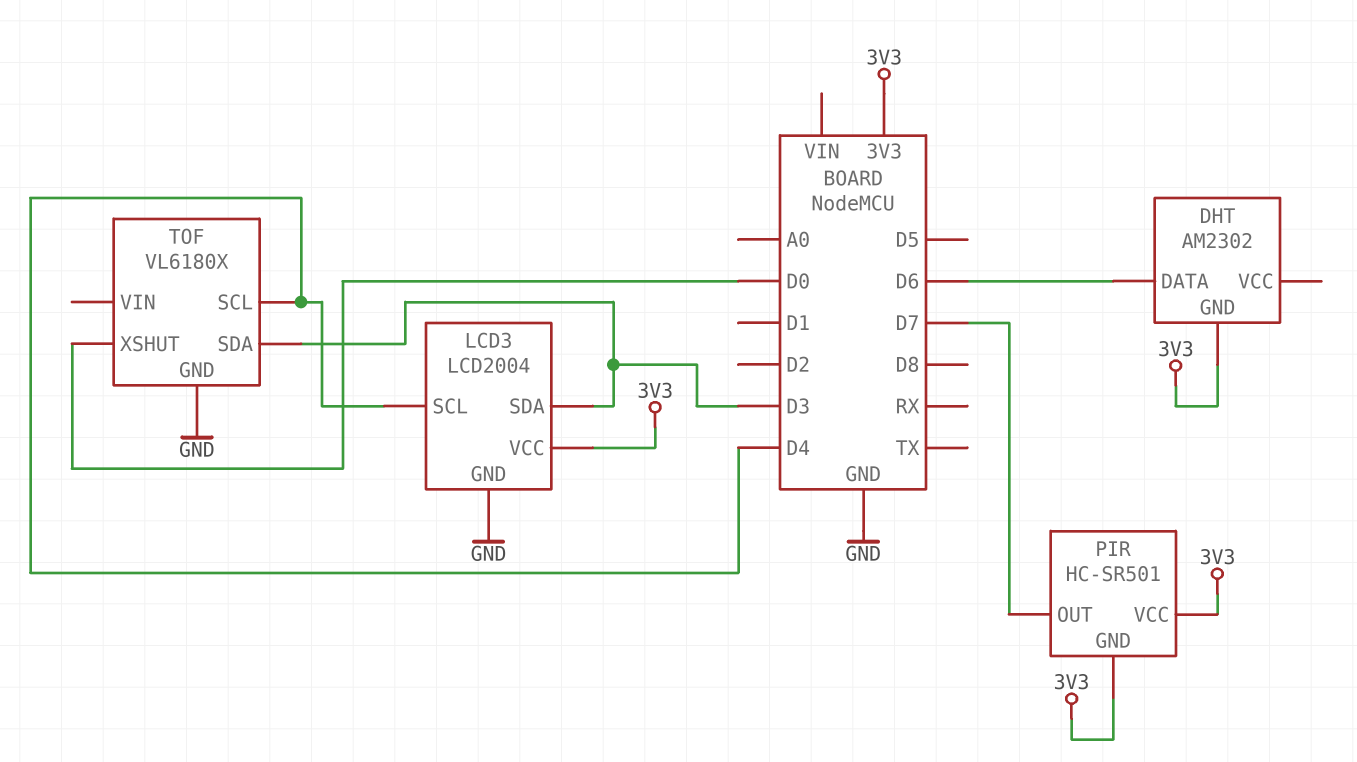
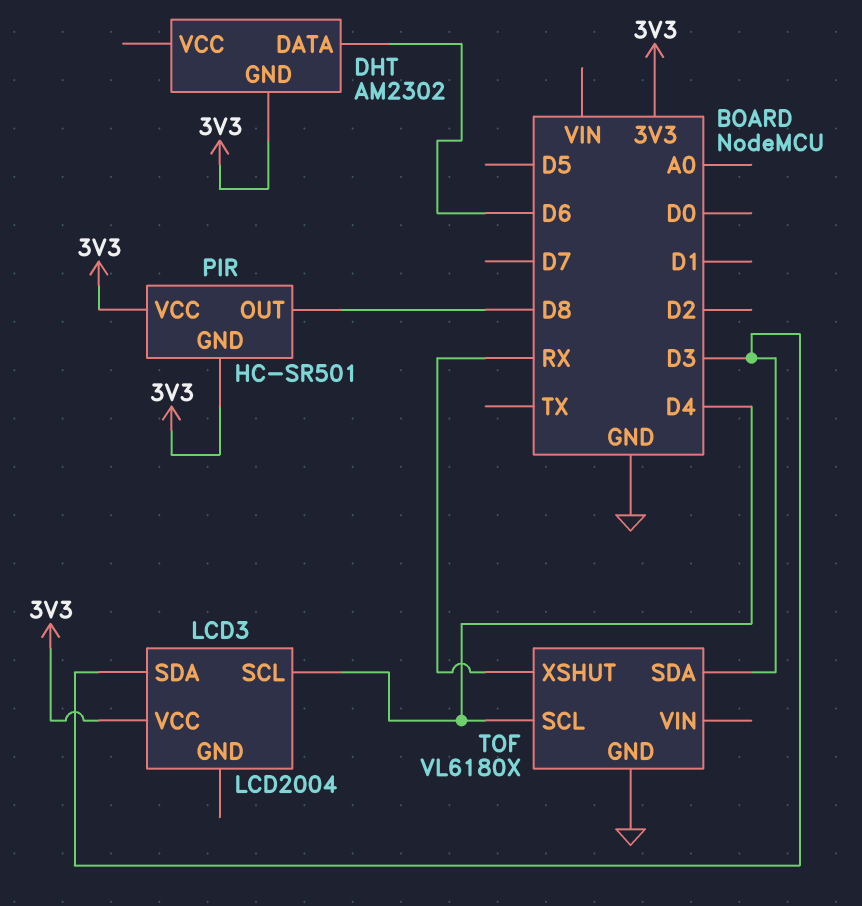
LCD3 pin GND: GND -> none
PIR pin OUT: D7 -> D8
TOF pin XSHUT: D0 -> RX

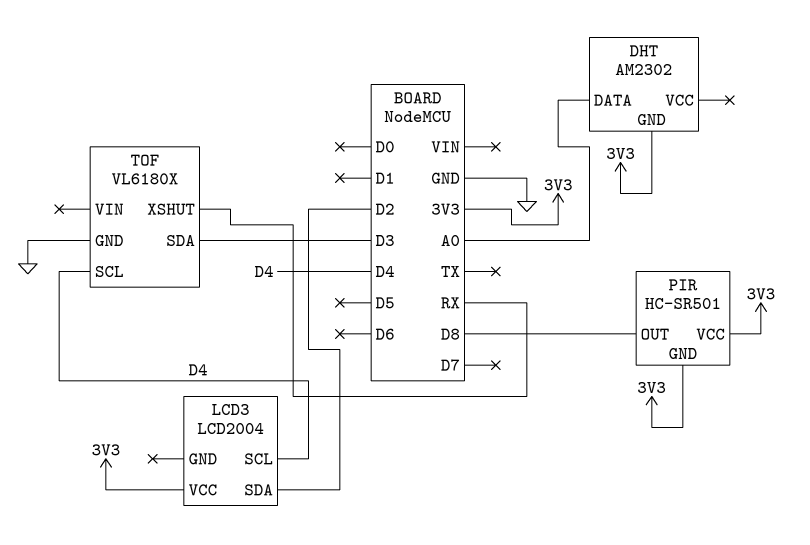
DHT pin DATA: D6 -> A0
LCD3 pin SDA: D3 -> D2

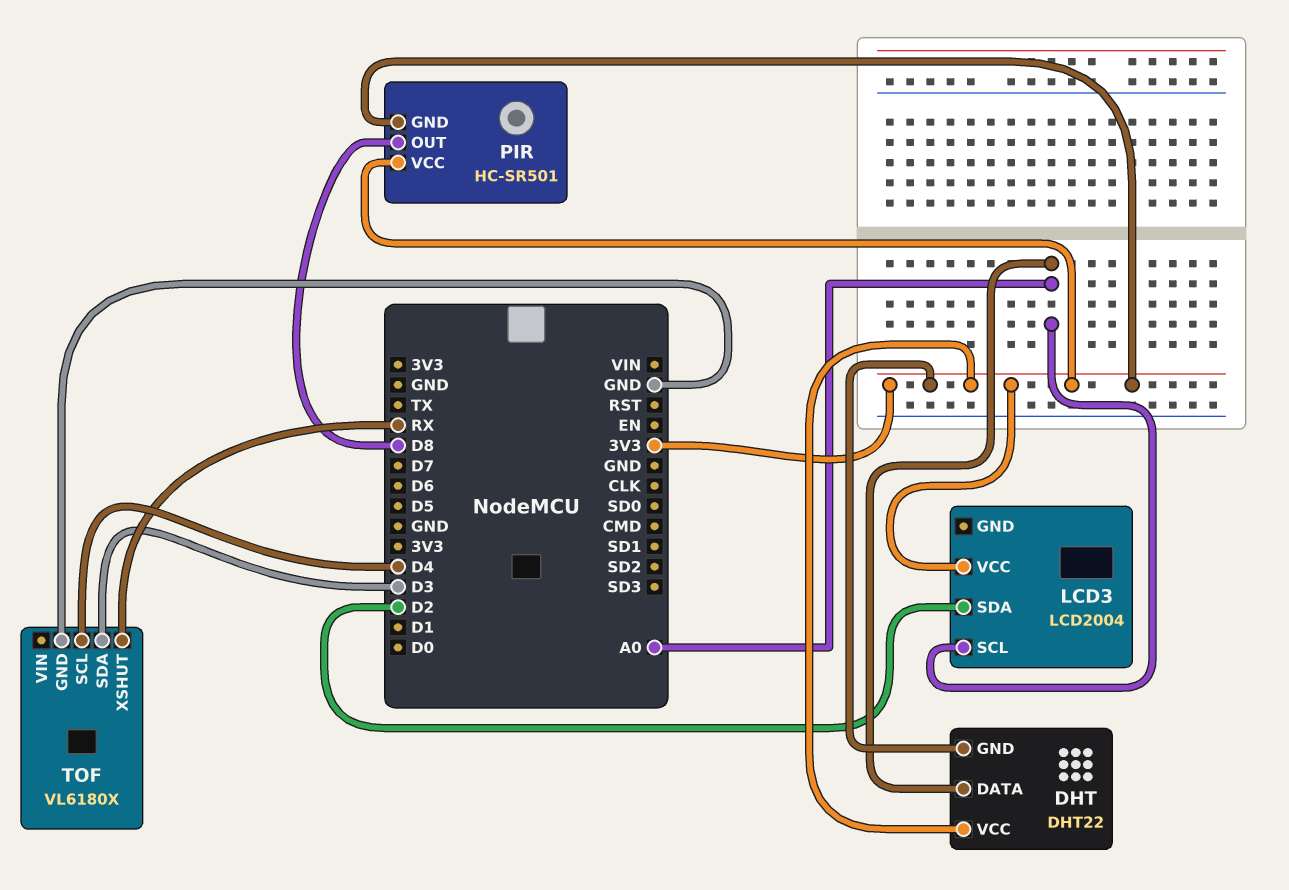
DHT: AM2302 -> DHT22
DHT pin VCC: none -> 3V3
LCD3 pin SCL: D4 -> A0

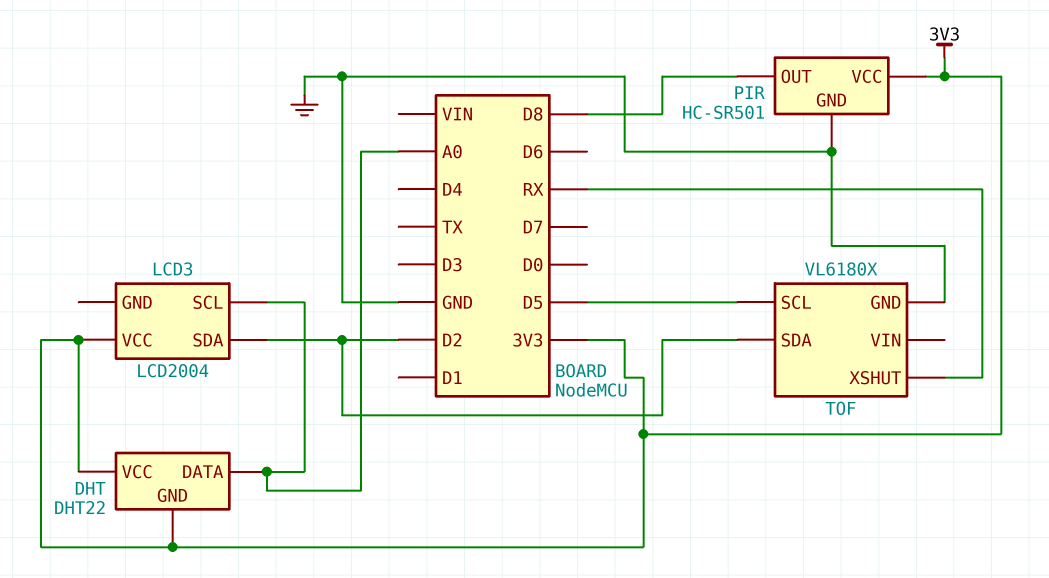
PIR pin GND: 3V3 -> GND
TOF pin SCL: D4 -> D5
TOF pin SDA: D3 -> D2

